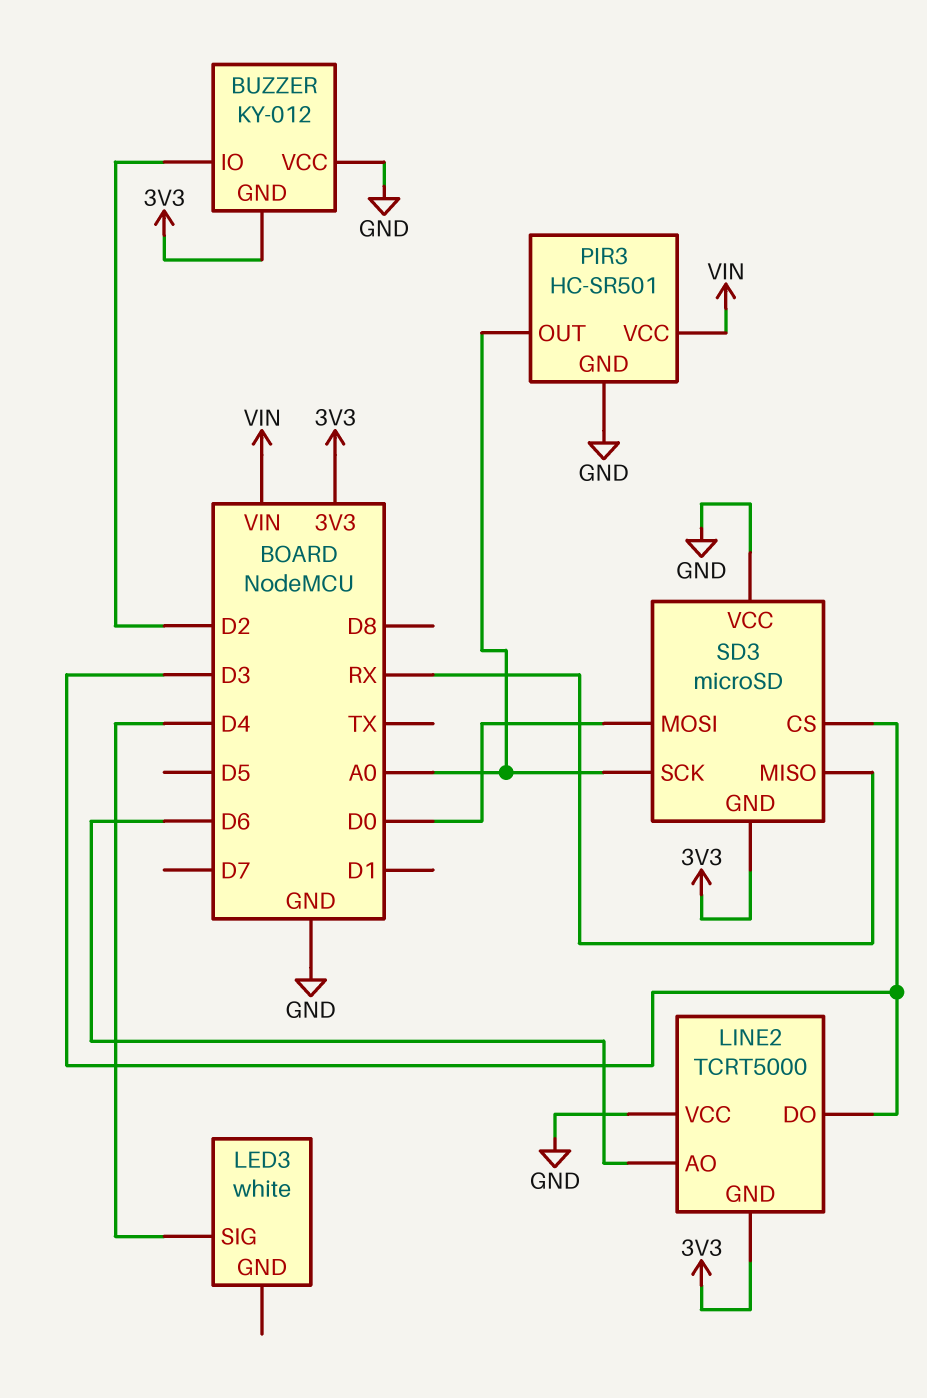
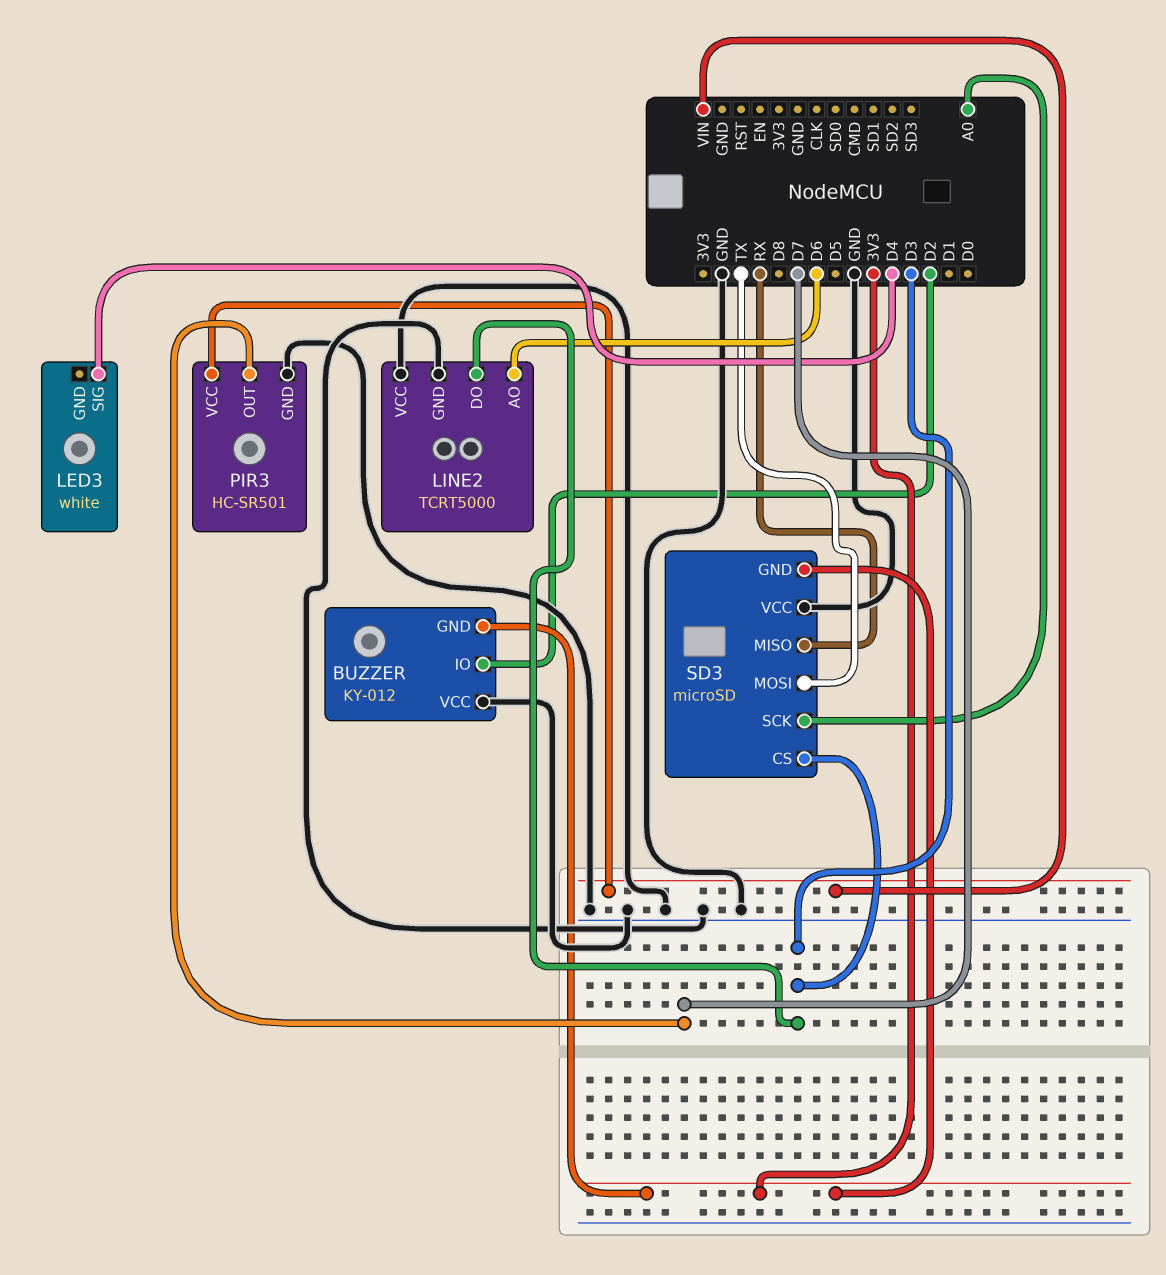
LINE2 pin GND: 3V3 -> GND
PIR3 pin OUT: A0 -> D7
SD3 pin MOSI: D0 -> TX

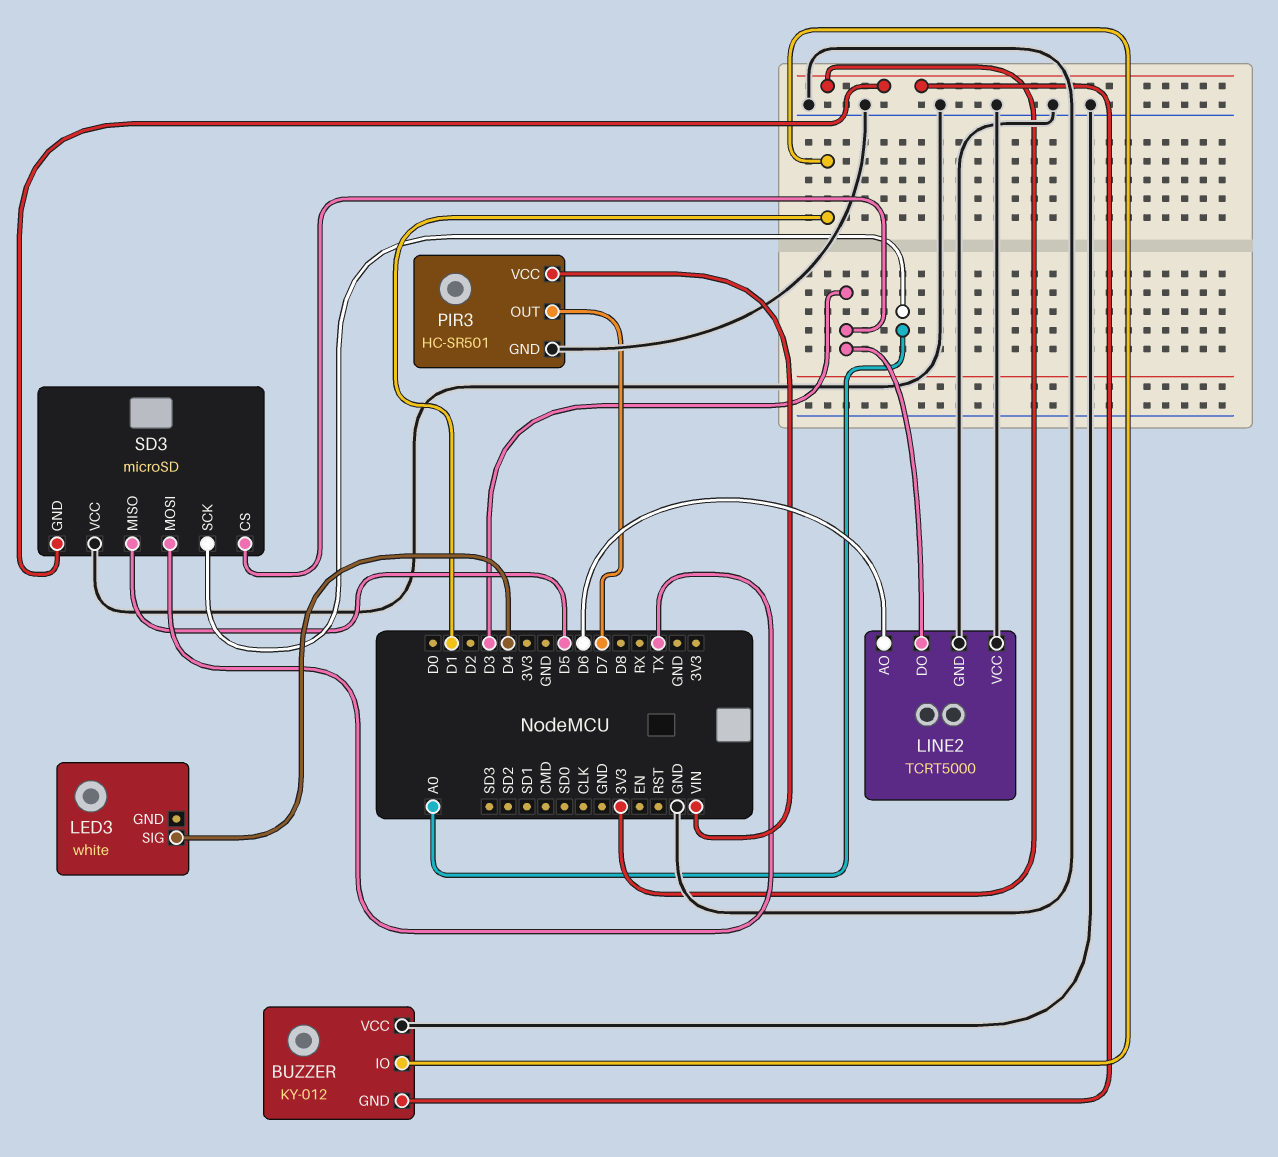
BUZZER pin IO: D2 -> D1
SD3 pin MISO: RX -> D5

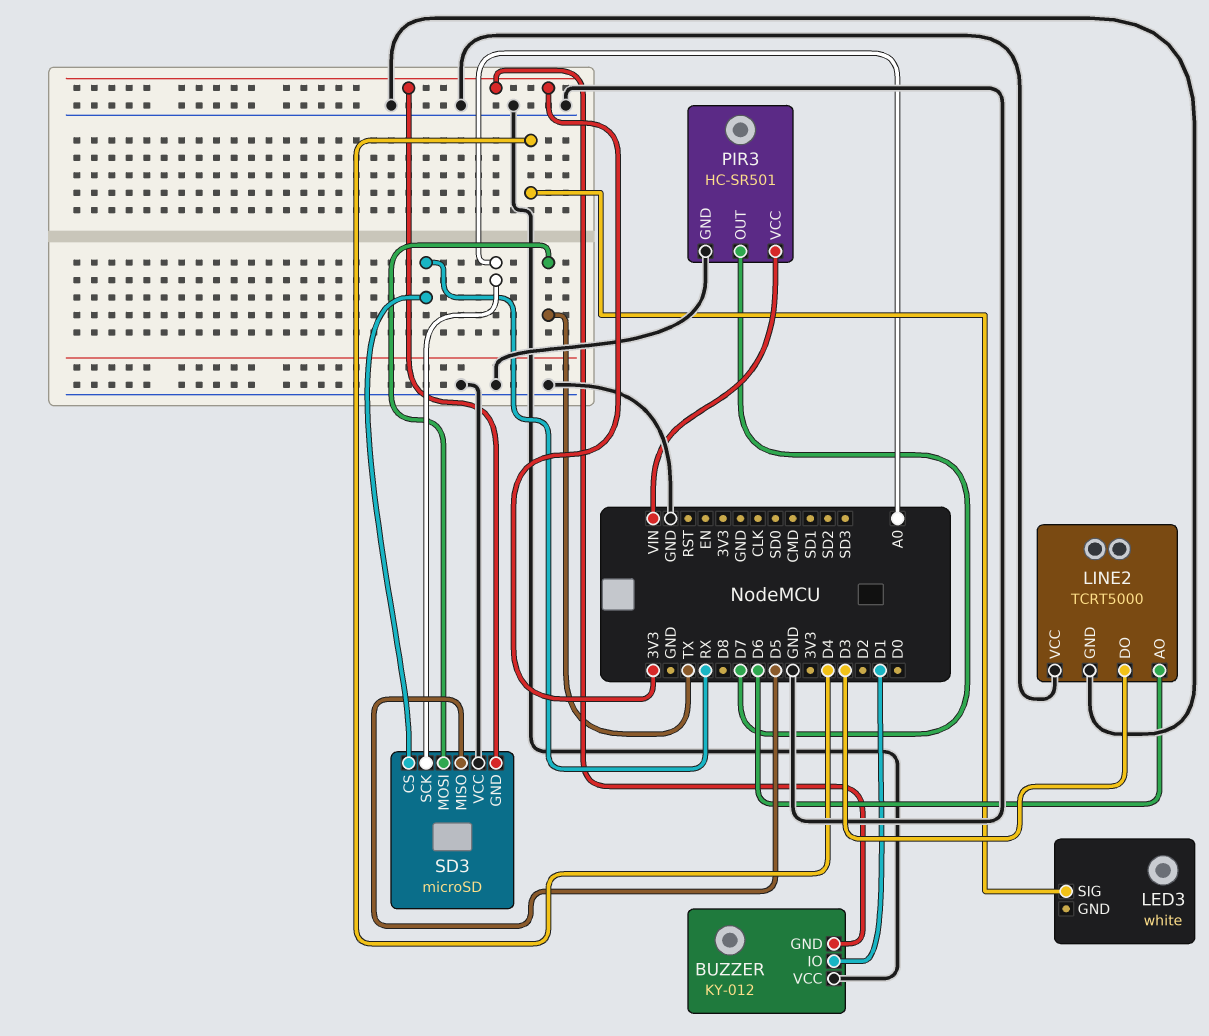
SD3 pin CS: D3 -> RX

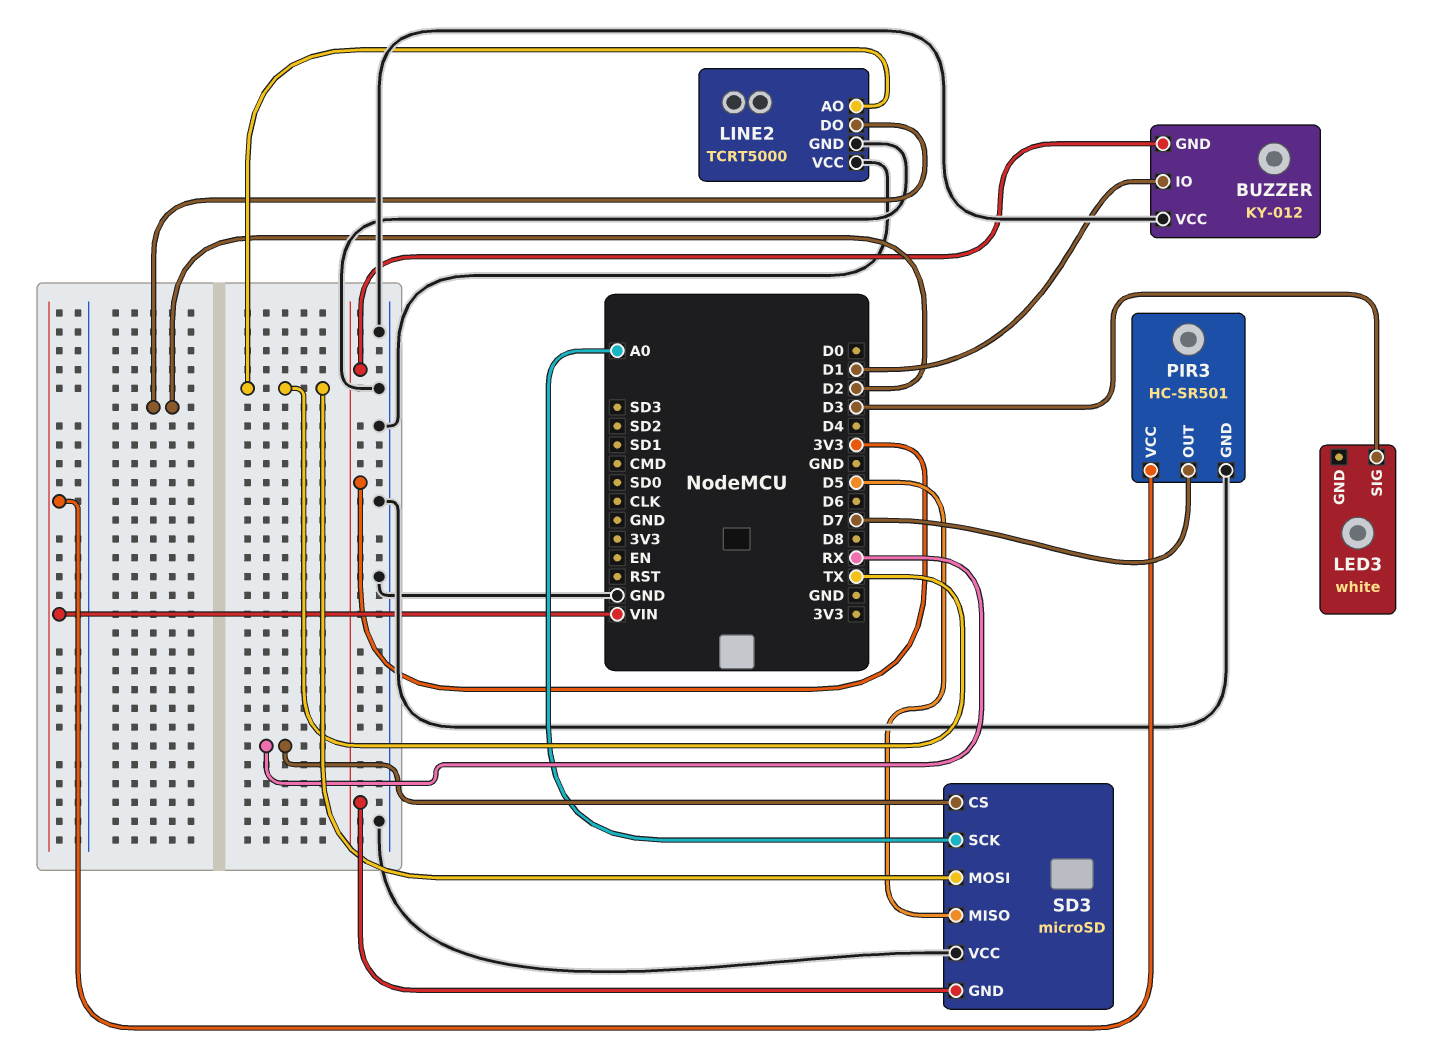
LED3 pin SIG: D4 -> D3
LINE2 pin AO: D6 -> TX
LINE2 pin DO: D3 -> D2

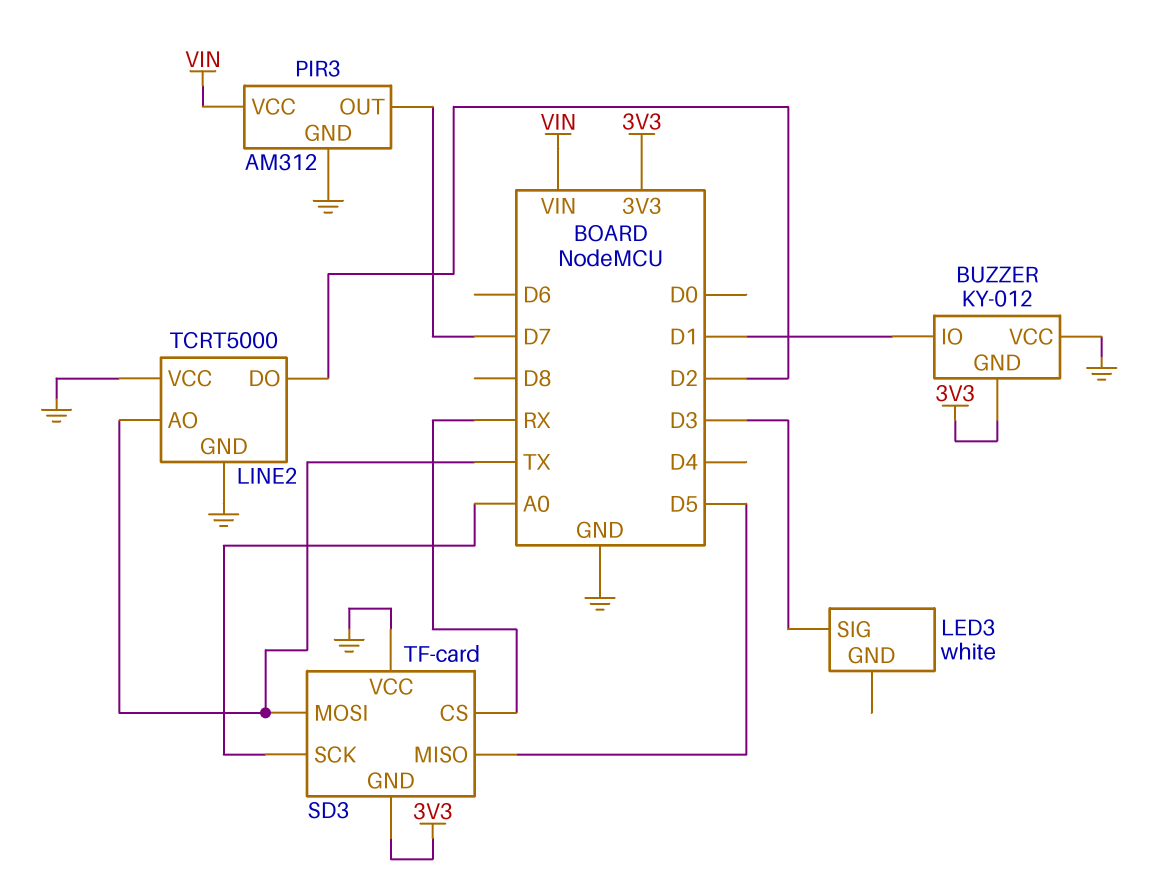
PIR3: HC-SR501 -> AM312
SD3: microSD -> TF-card

